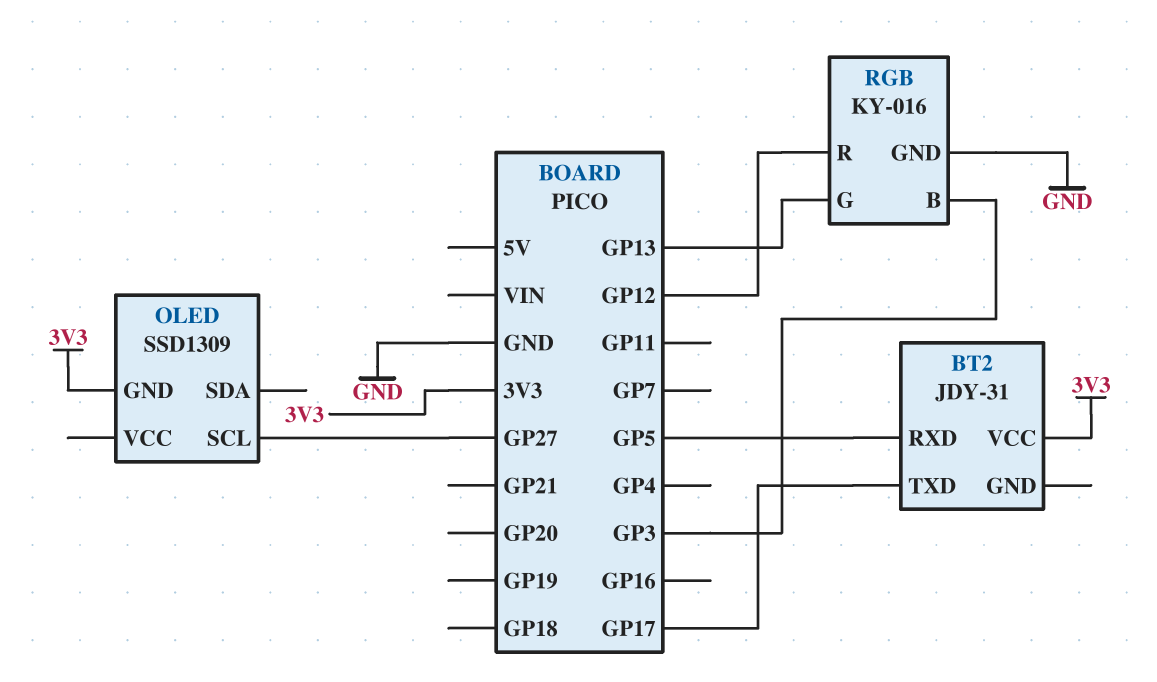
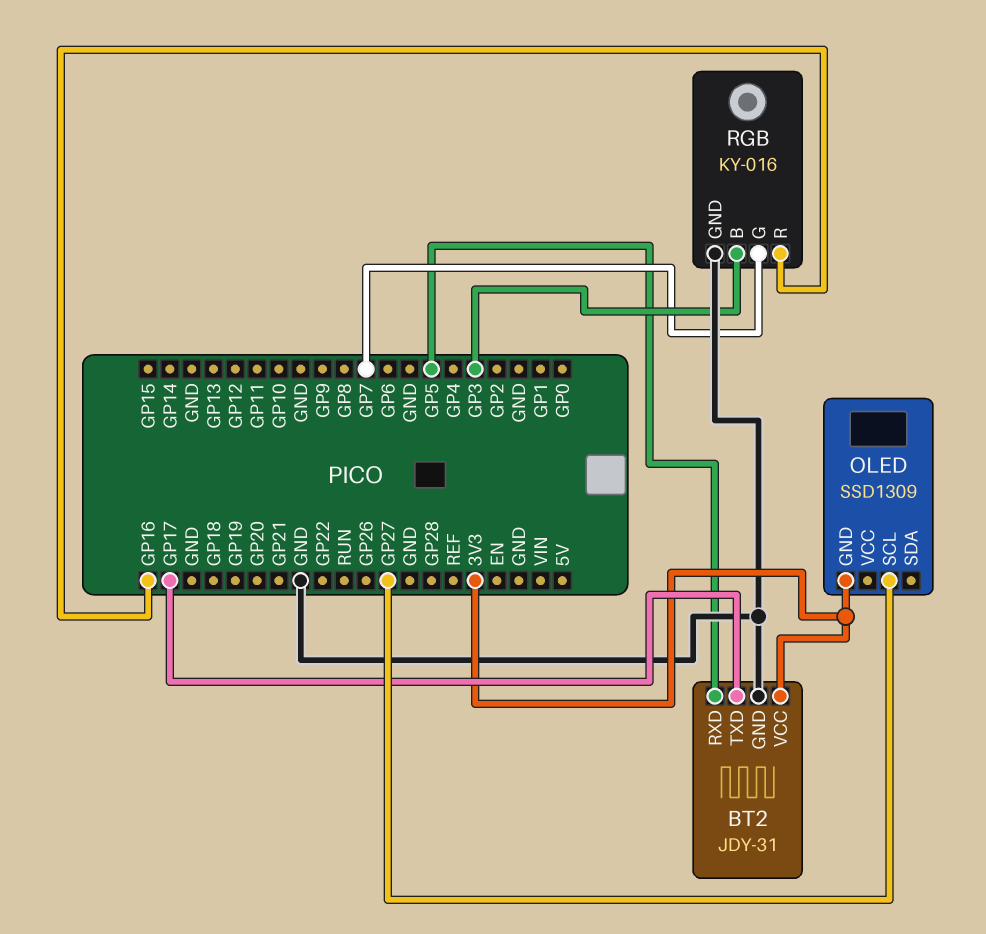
BT2 pin GND: none -> GND
RGB pin G: GP13 -> GP7
RGB pin R: GP12 -> GP16

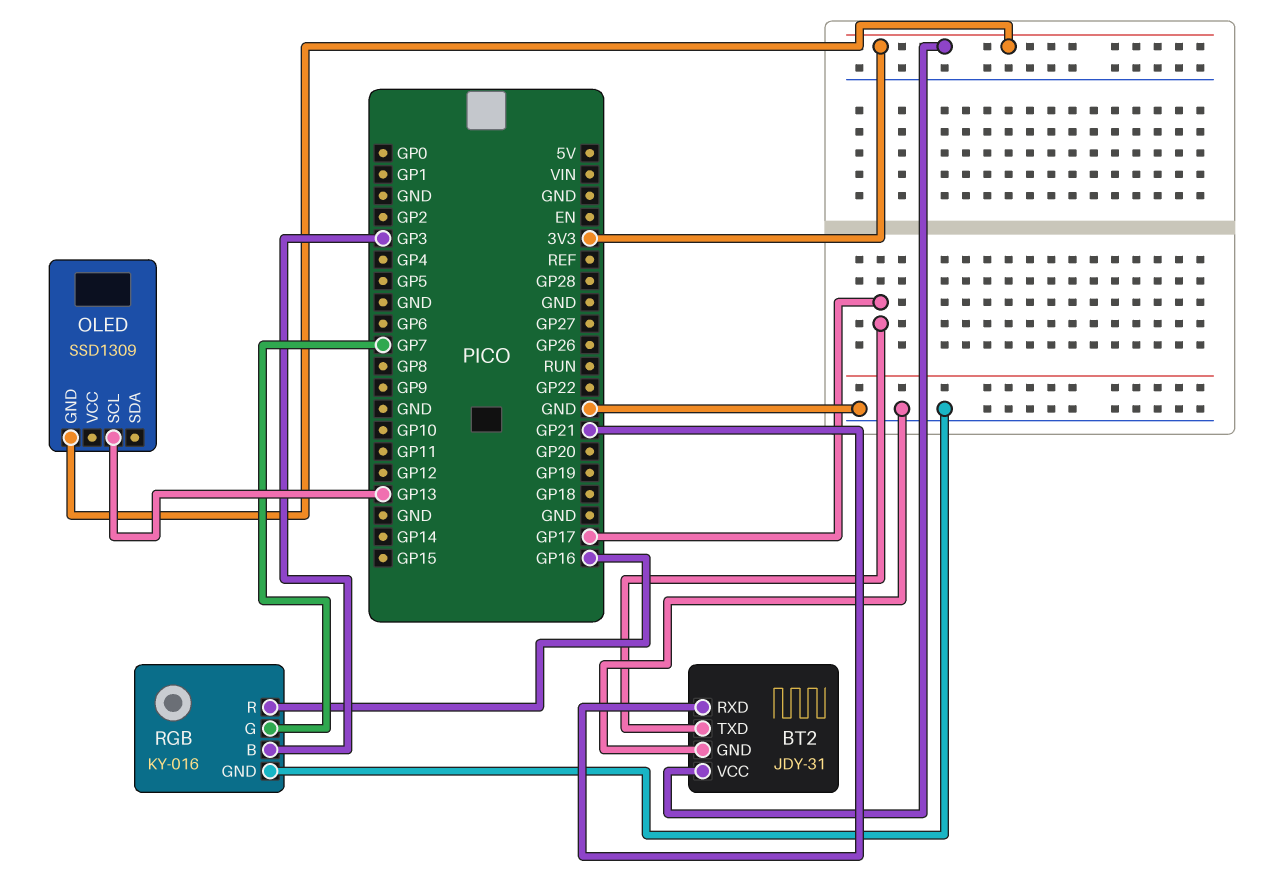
BT2 pin RXD: GP5 -> GP21
OLED pin SCL: GP27 -> GP13

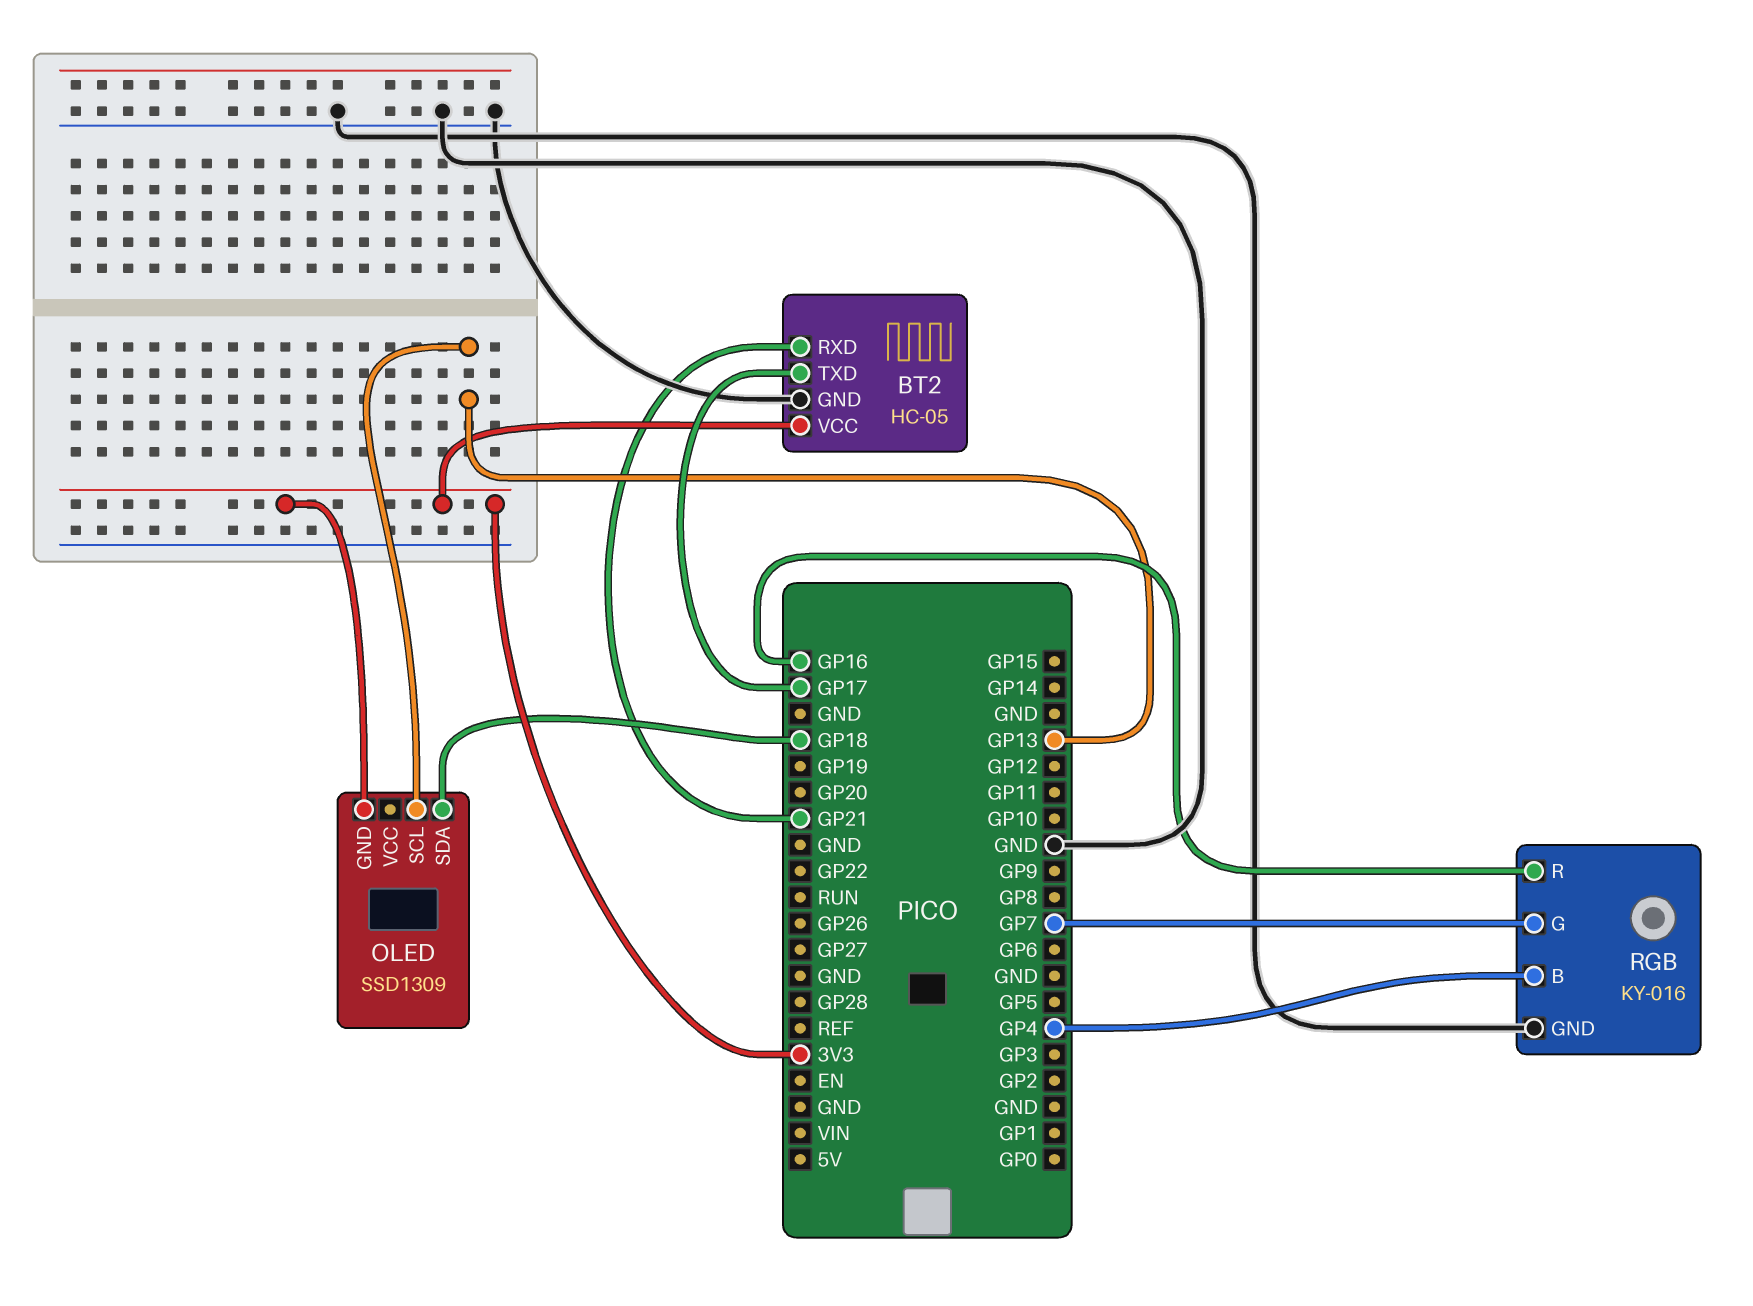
BT2: JDY-31 -> HC-05
OLED pin SDA: none -> GP18
RGB pin B: GP3 -> GP4

